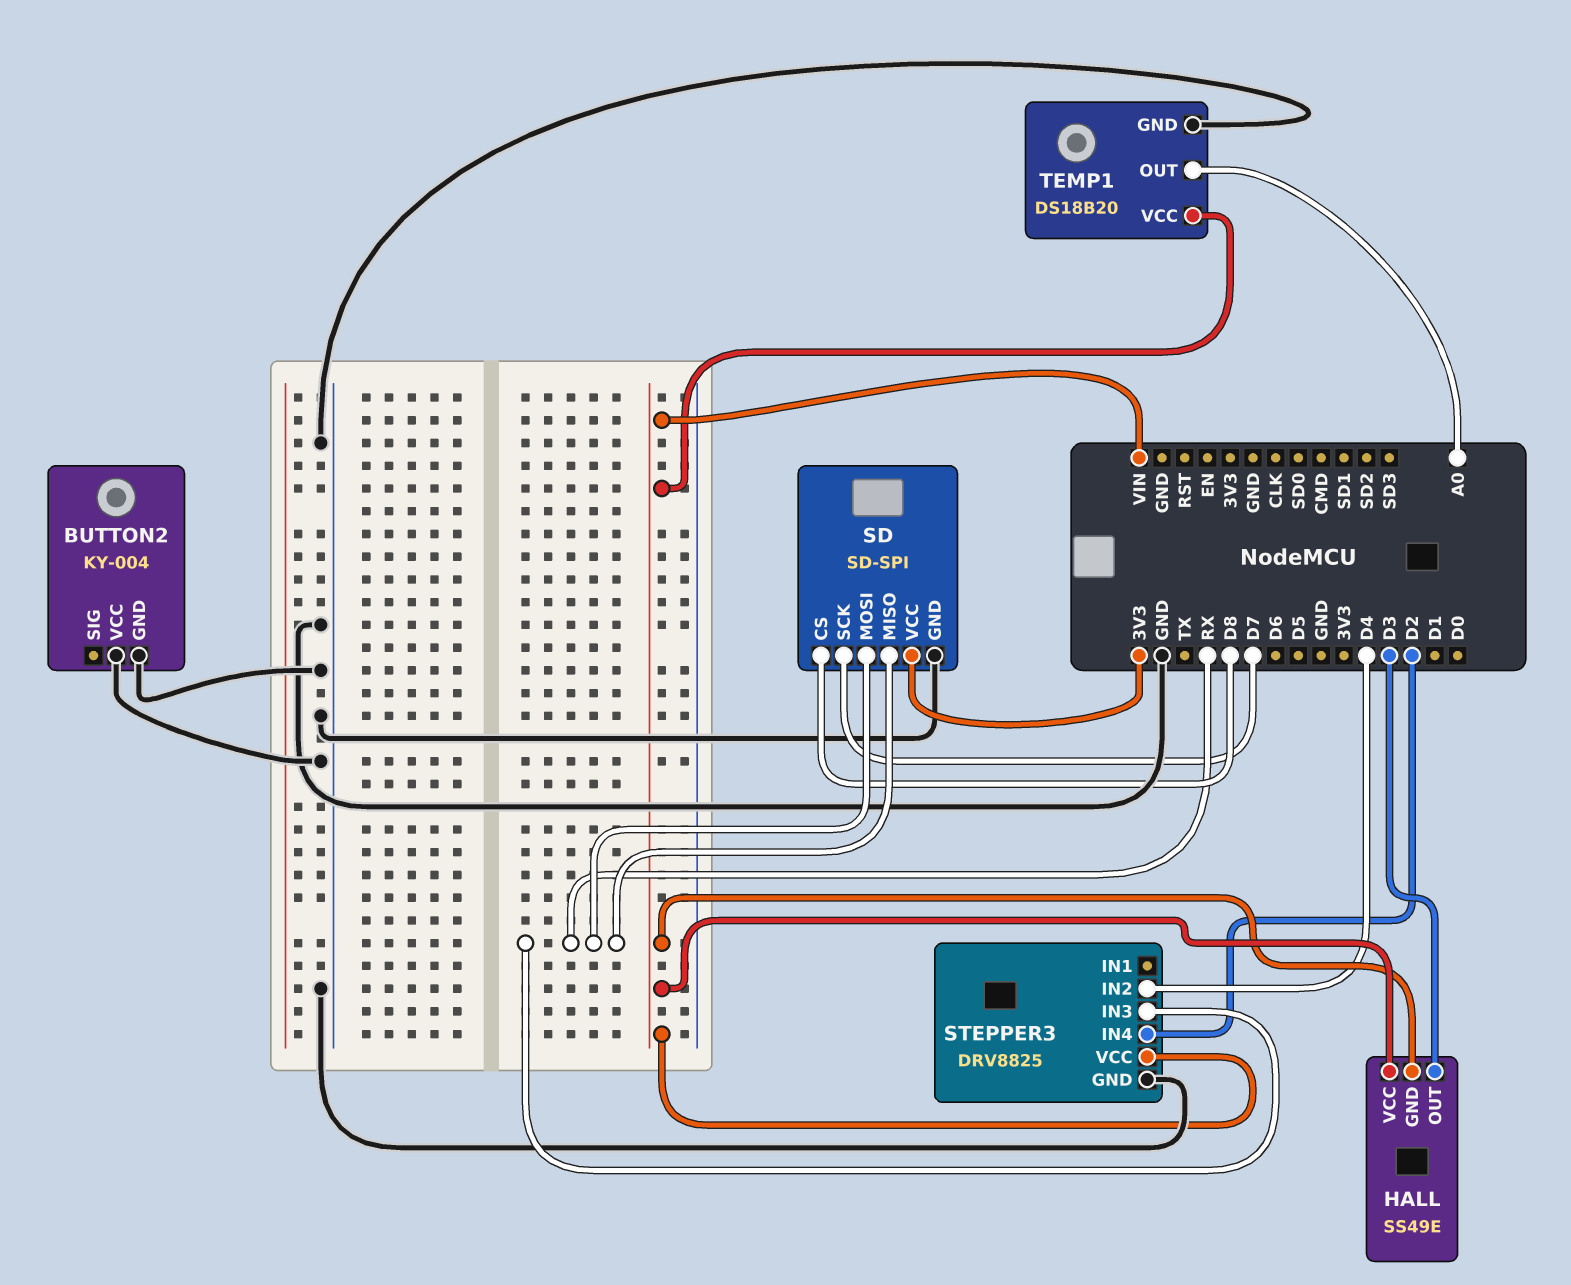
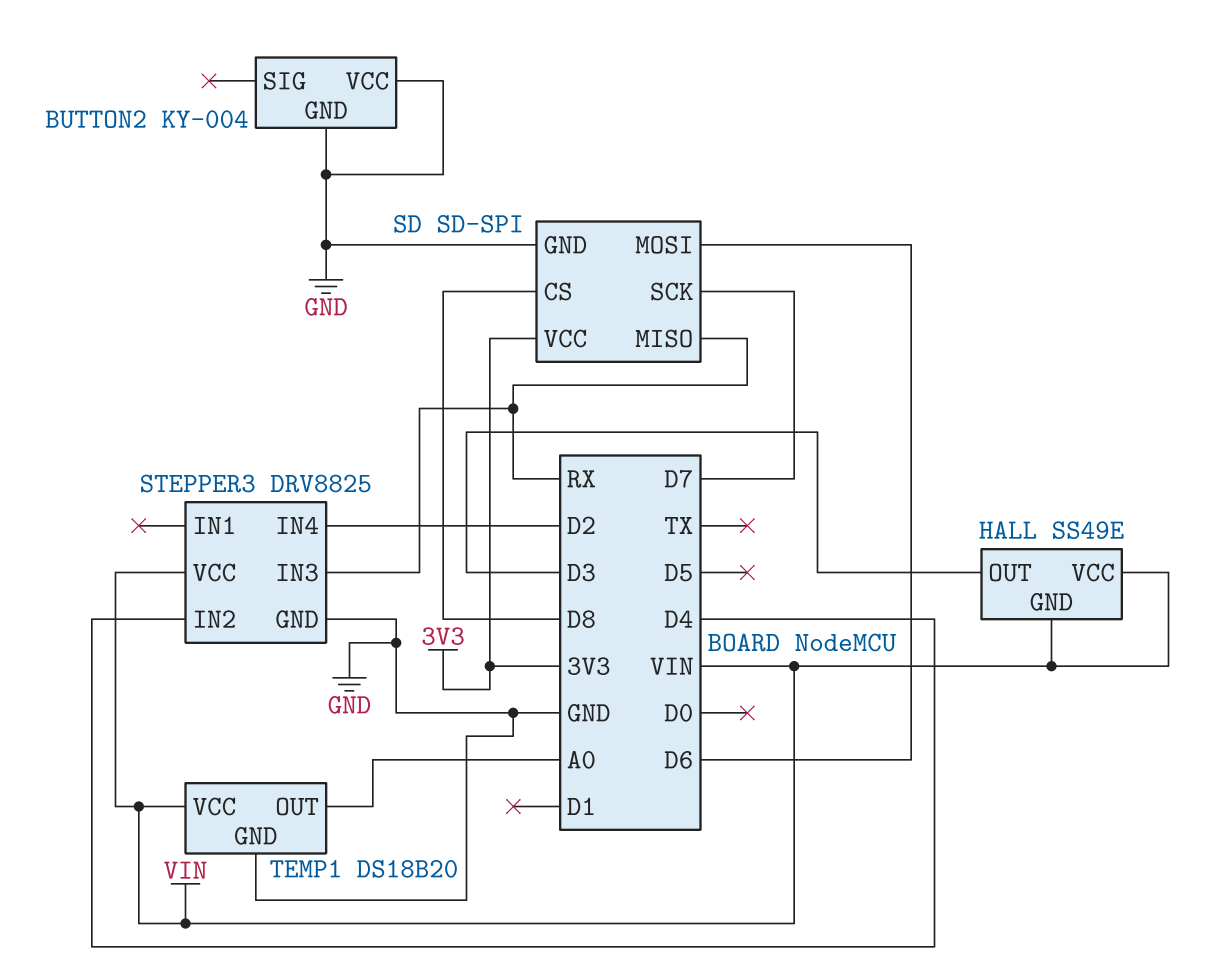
SD pin MOSI: RX -> D6

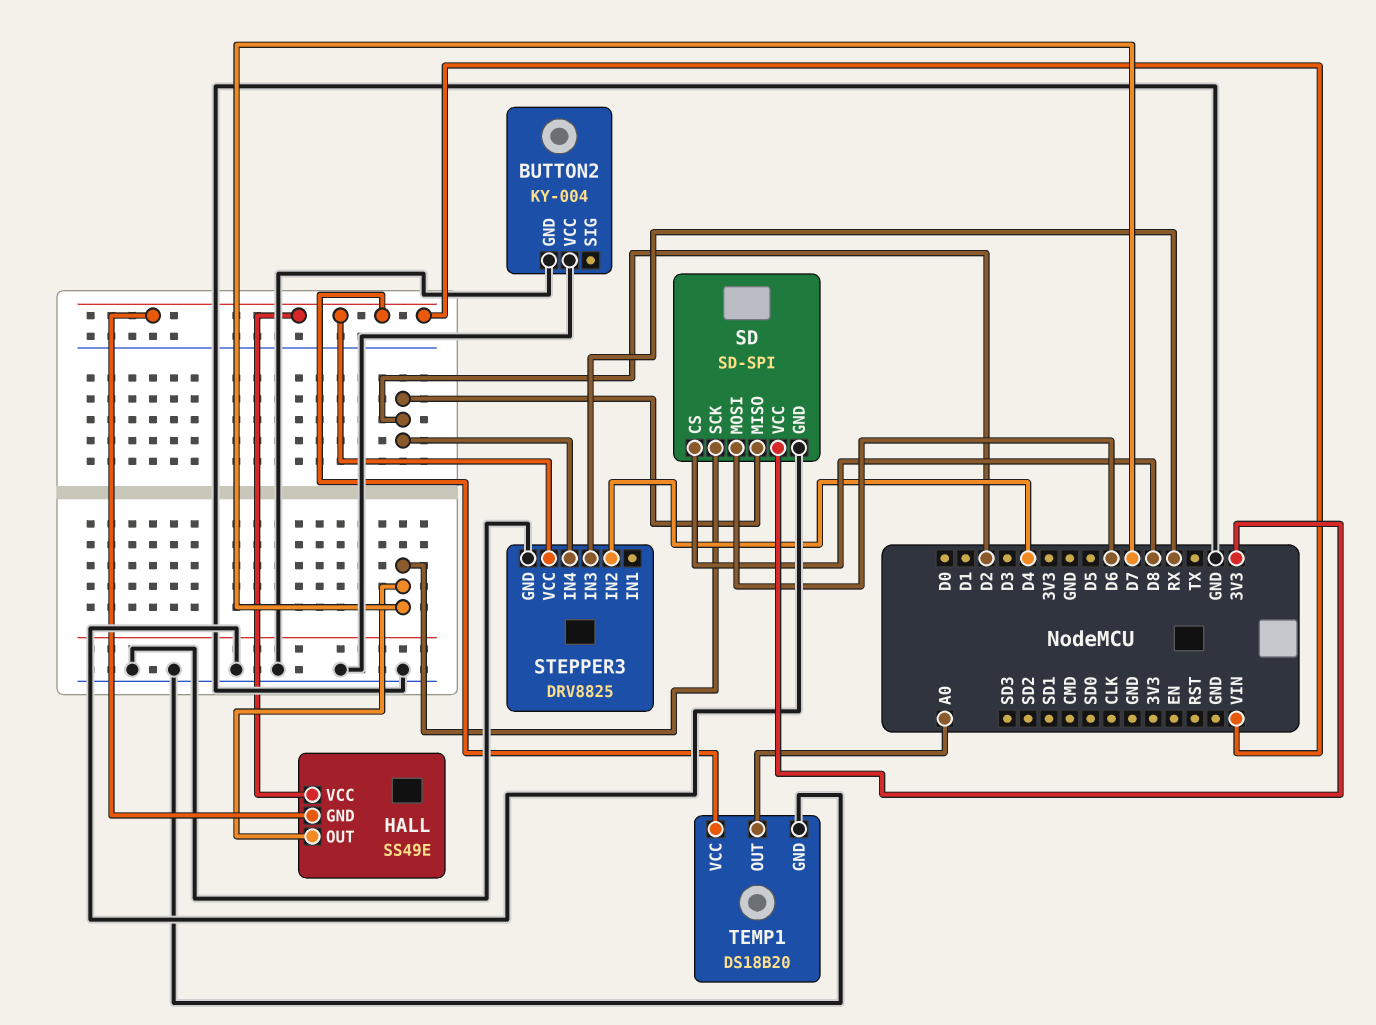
HALL pin OUT: D3 -> D7
SD pin MISO: RX -> D2

